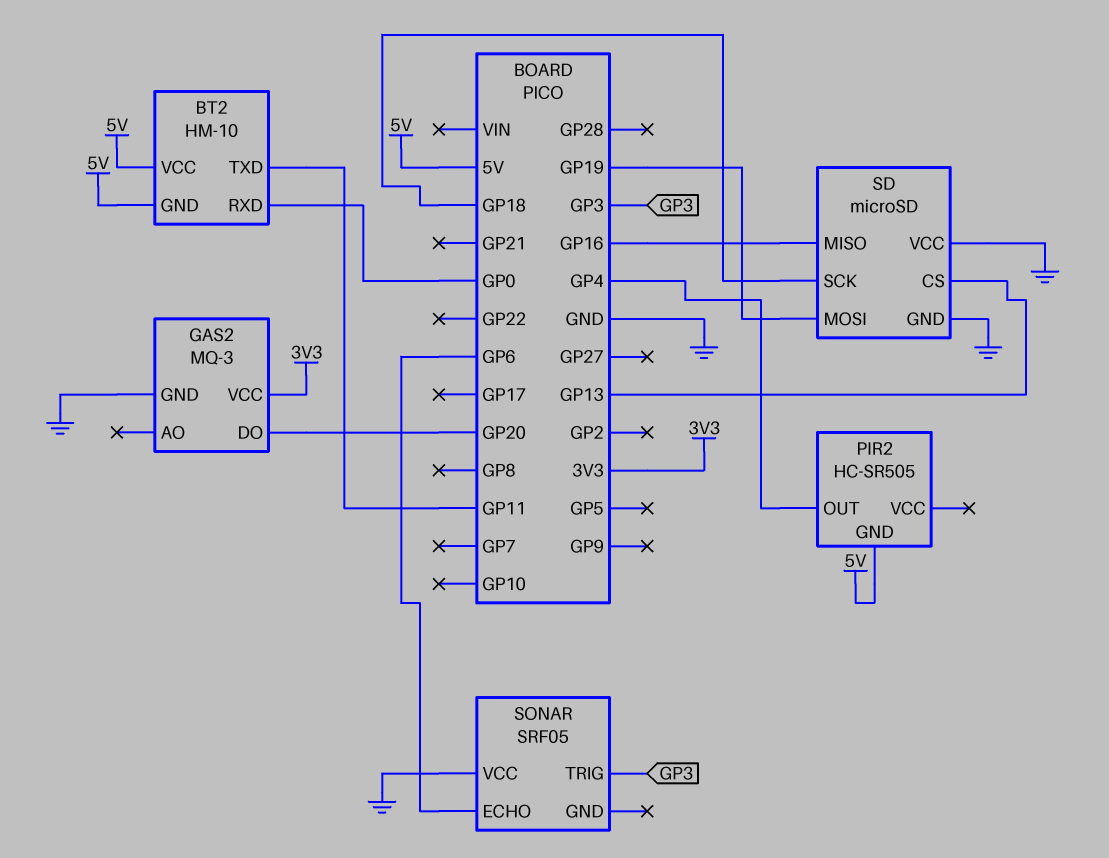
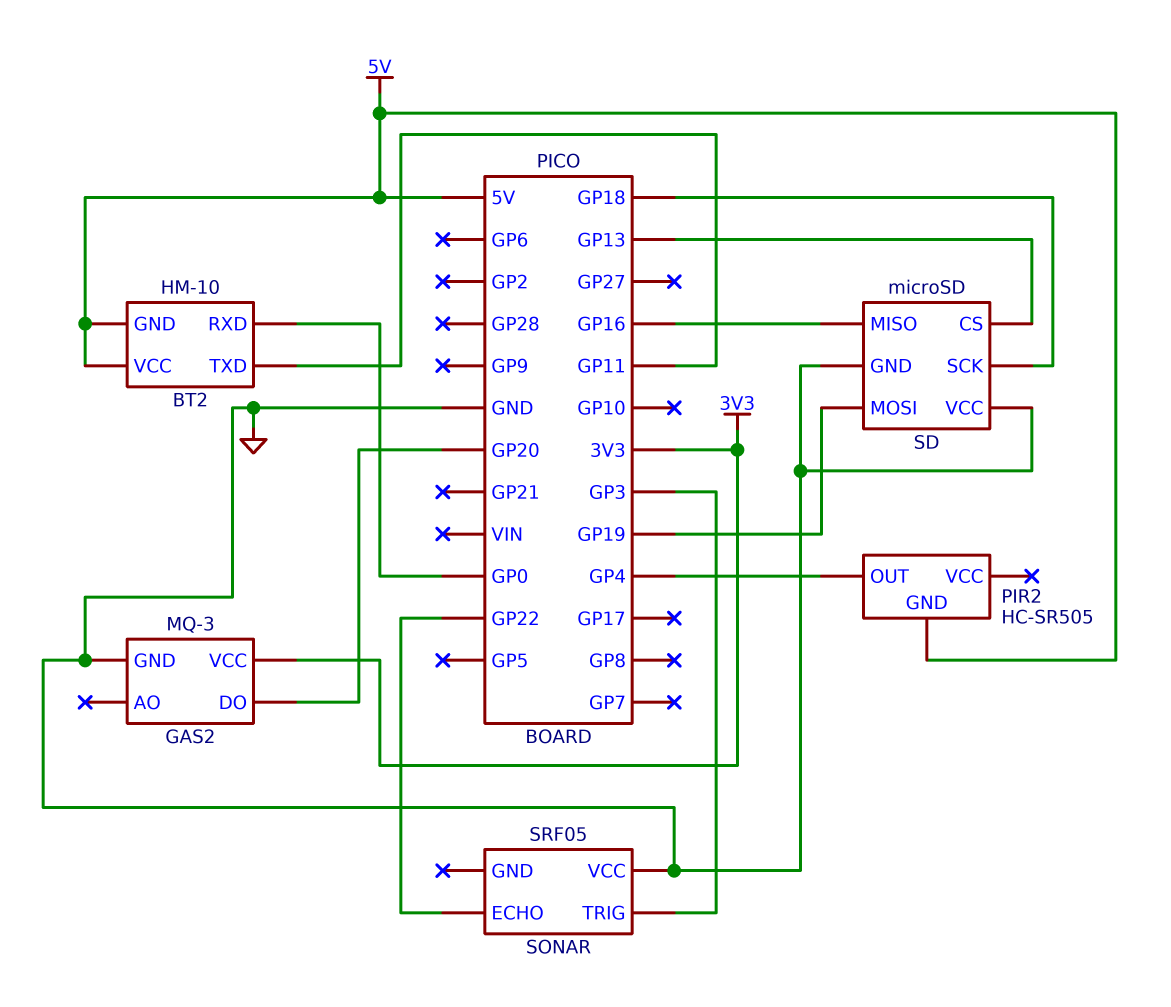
SONAR pin ECHO: GP6 -> GP22

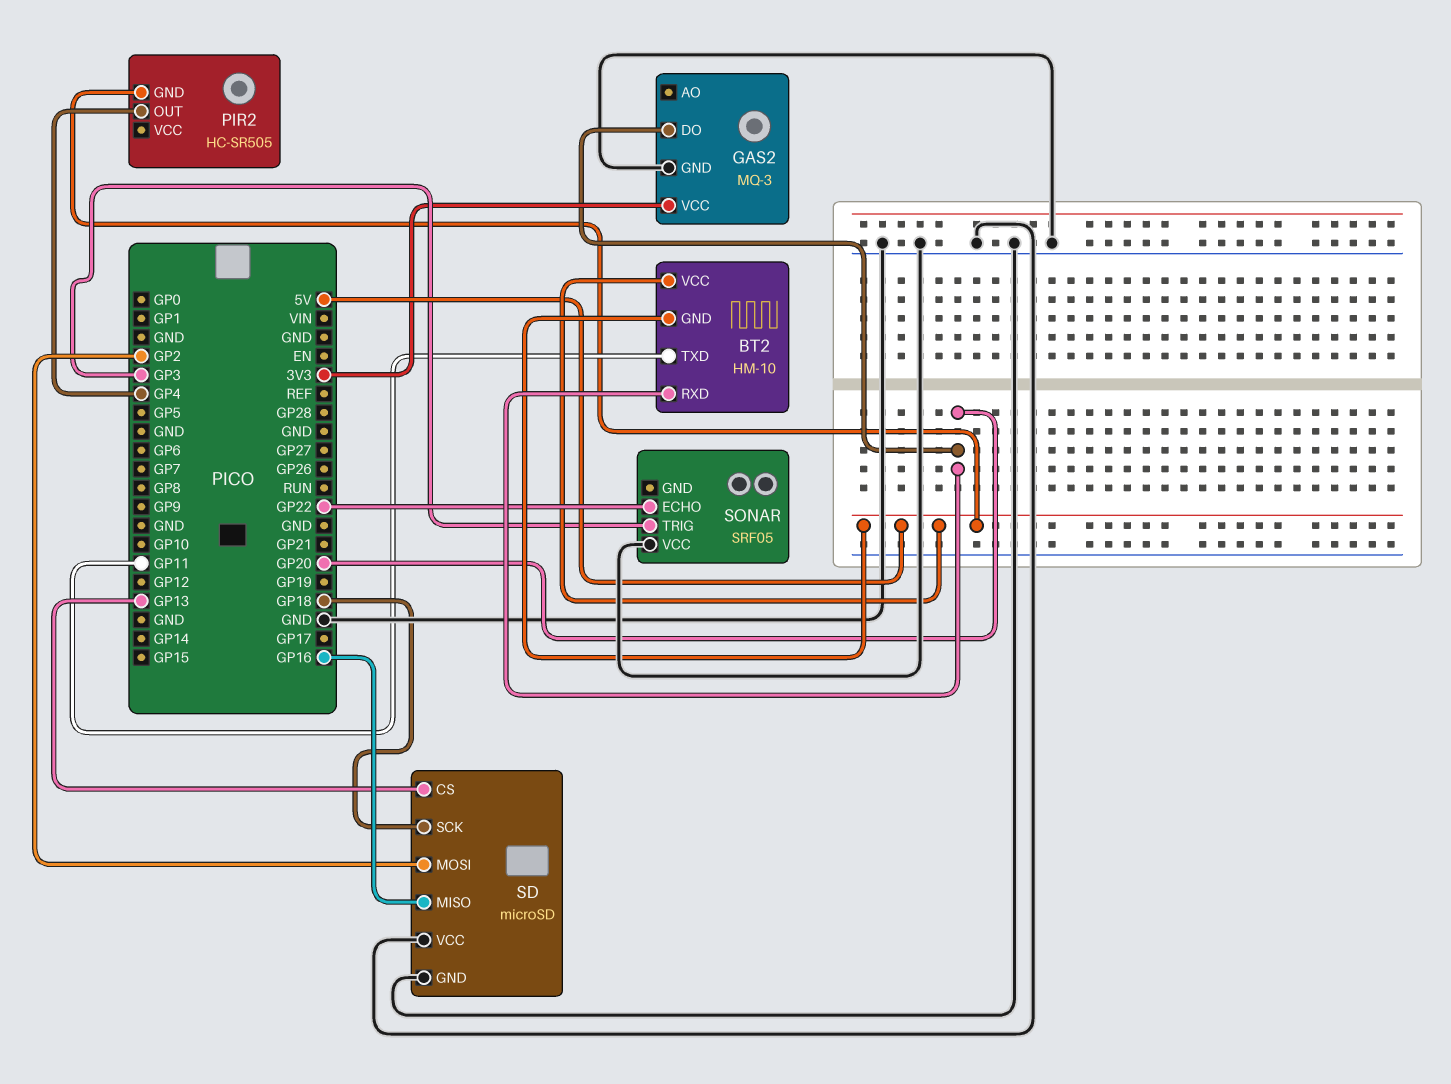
BT2 pin RXD: GP0 -> GP20
SD pin MOSI: GP19 -> GP2

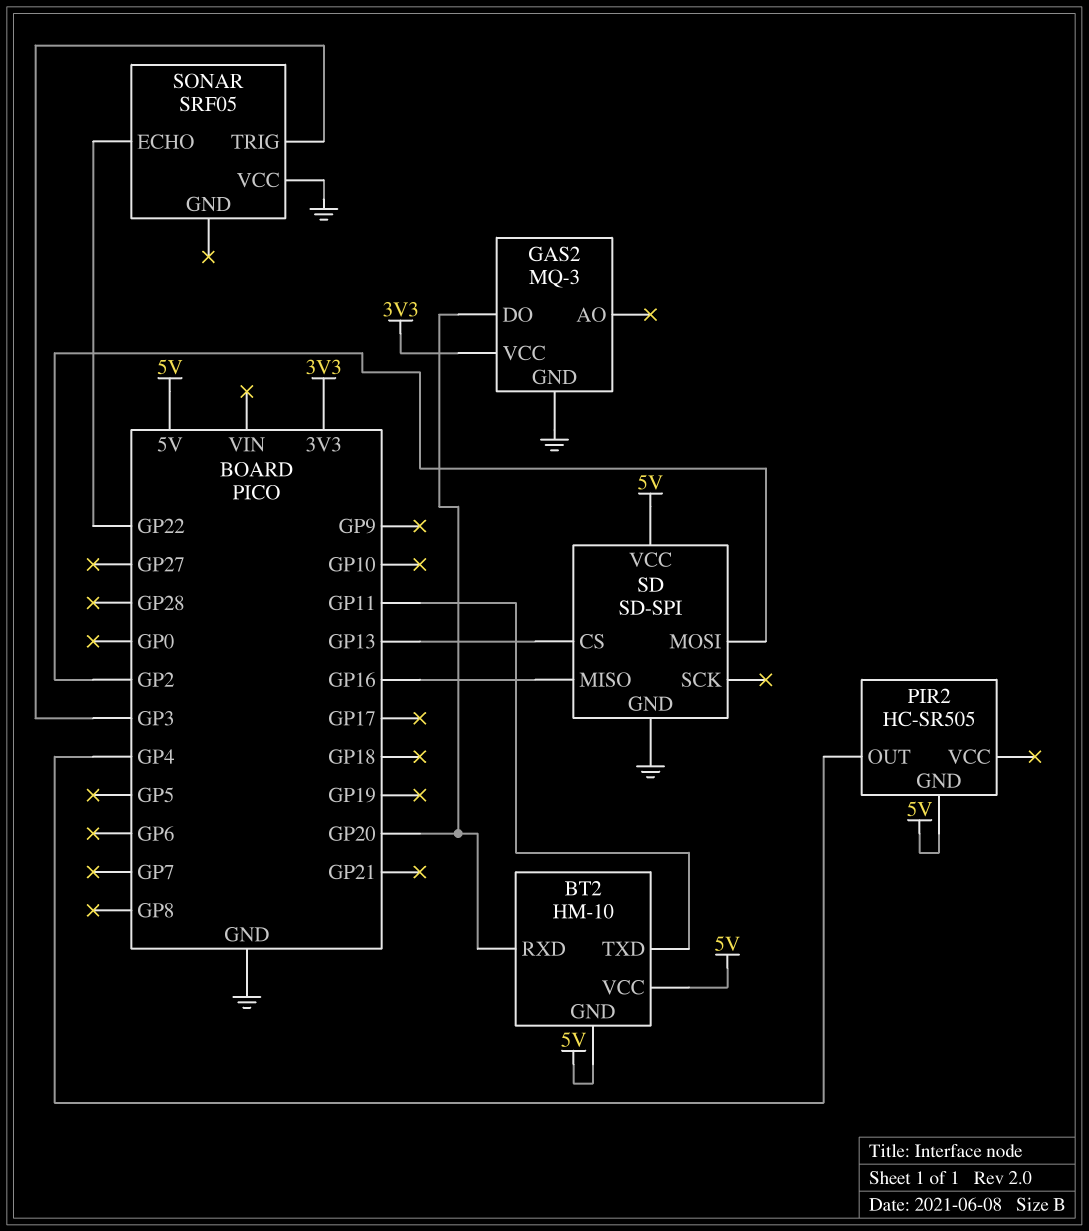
SD: microSD -> SD-SPI
SD pin SCK: GP18 -> none
SD pin VCC: GND -> 5V

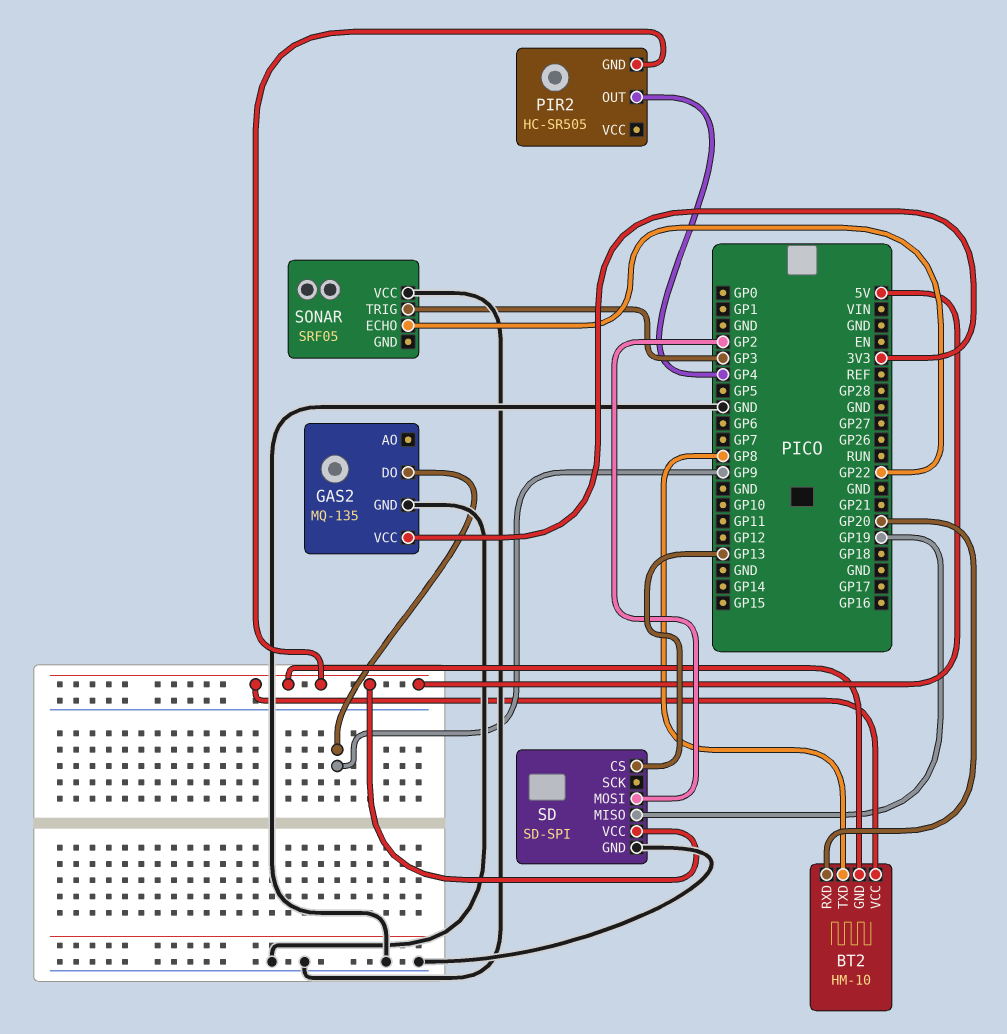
BT2 pin TXD: GP11 -> GP8
GAS2: MQ-3 -> MQ-135
GAS2 pin DO: GP20 -> GP9
SD pin MISO: GP16 -> GP19

